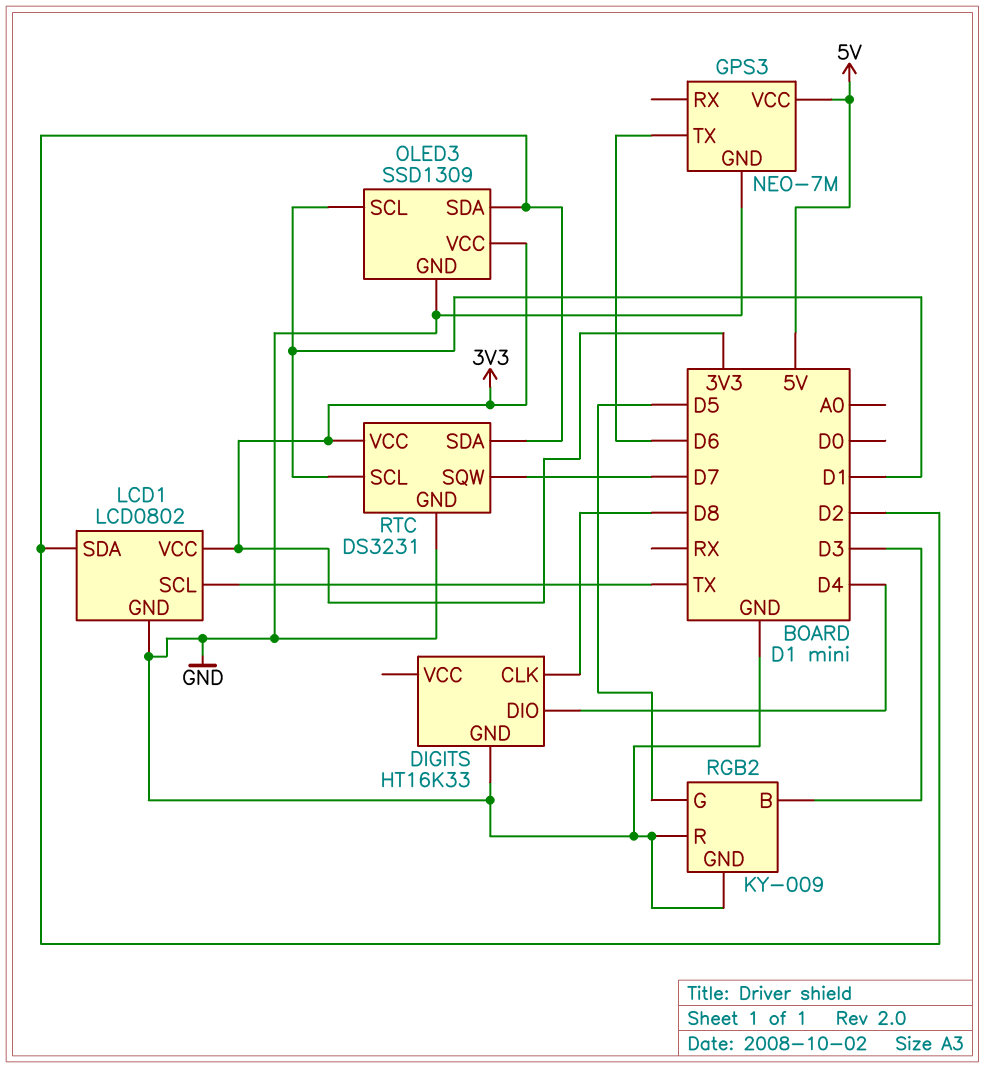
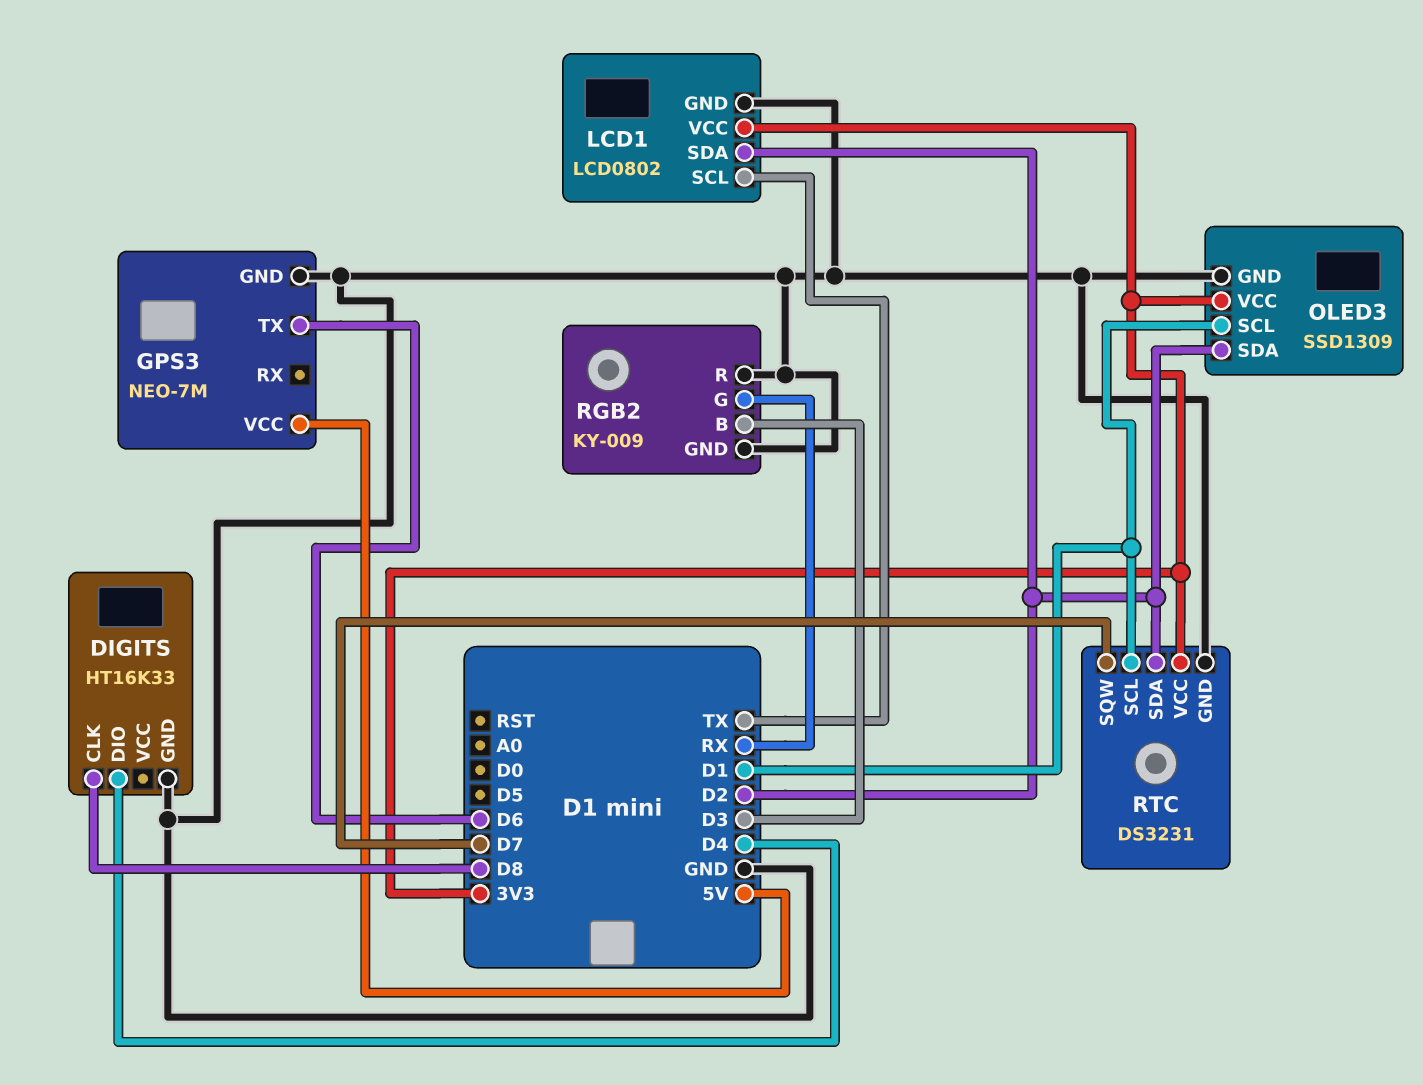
RGB2 pin G: D5 -> RX

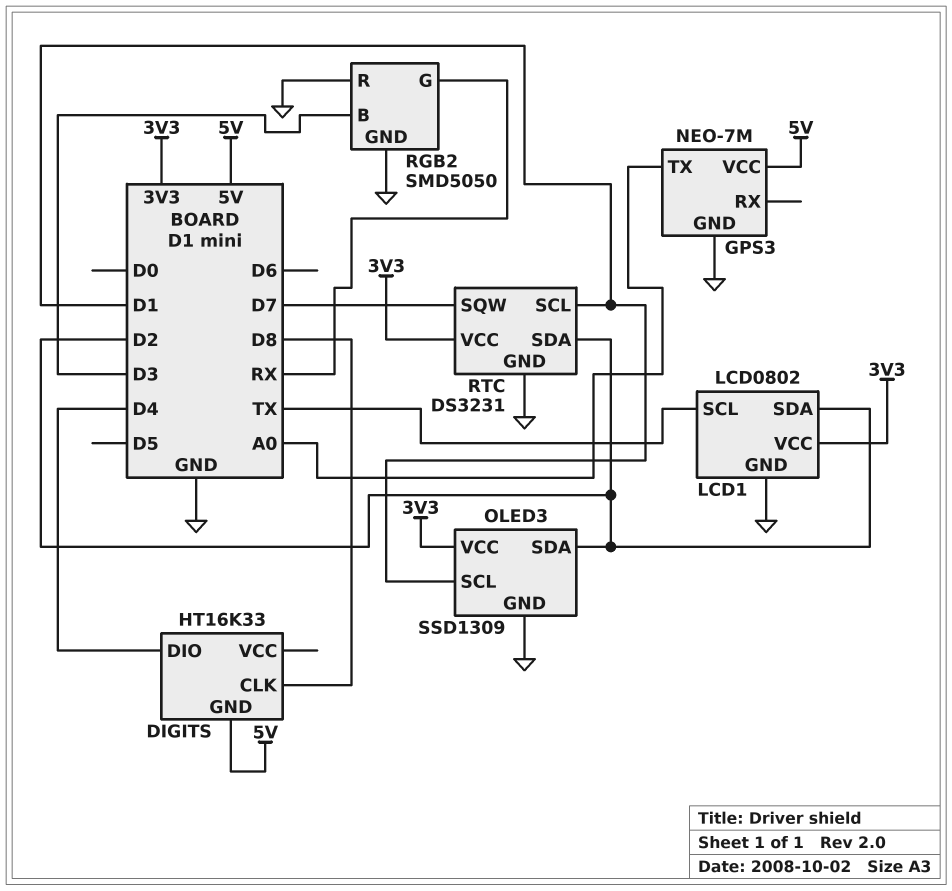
DIGITS pin GND: GND -> 5V
GPS3 pin TX: D6 -> A0
RGB2: KY-009 -> SMD5050

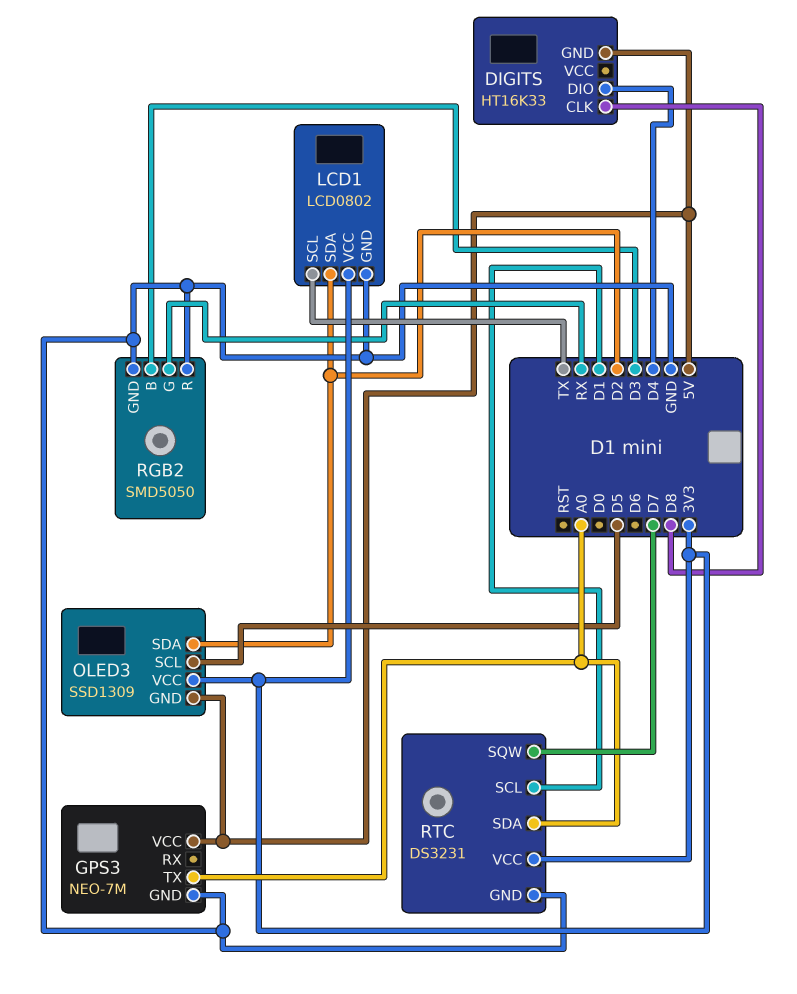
OLED3 pin GND: GND -> 5V
OLED3 pin SCL: D1 -> D5
RTC pin SDA: D2 -> A0

